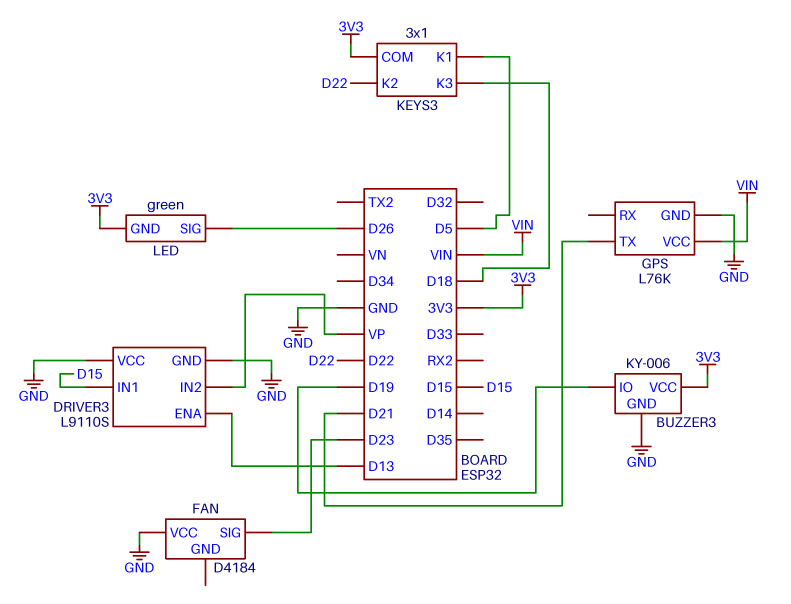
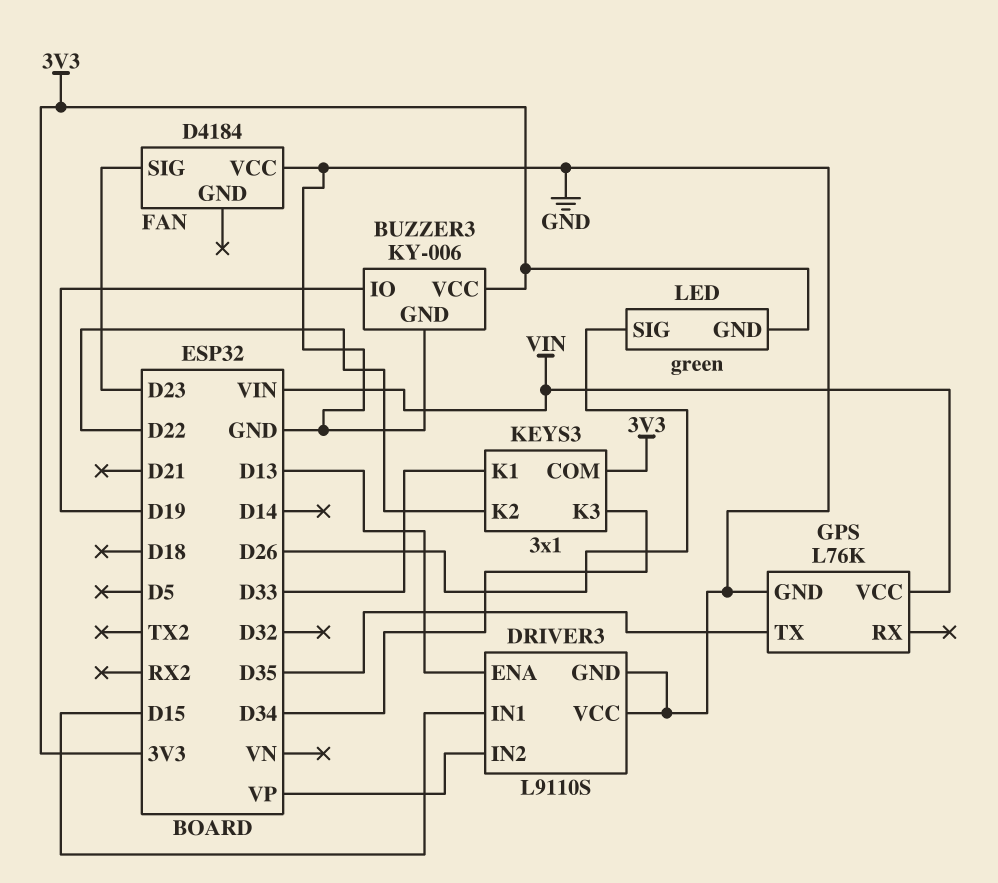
GPS pin TX: D21 -> D35
KEYS3 pin K1: D5 -> D33
KEYS3 pin K3: D18 -> D34

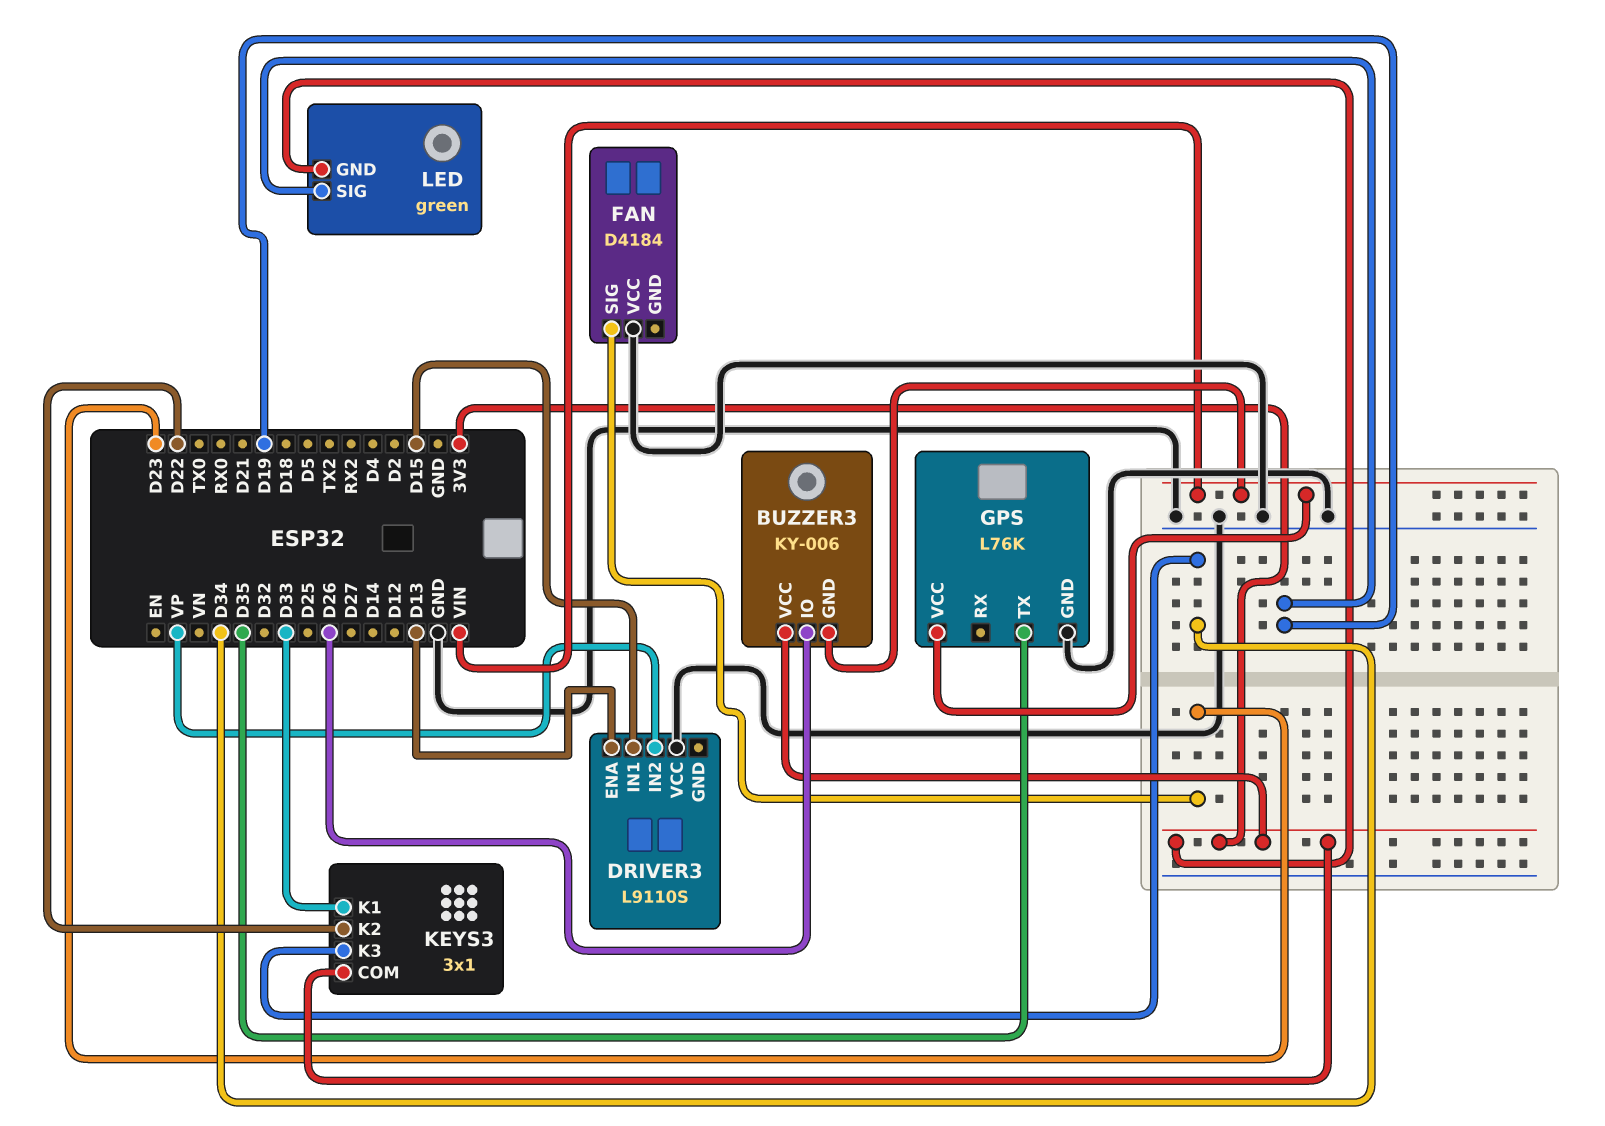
BUZZER3 pin GND: GND -> VIN
BUZZER3 pin IO: D19 -> D26
DRIVER3 pin GND: GND -> none
LED pin SIG: D26 -> D19

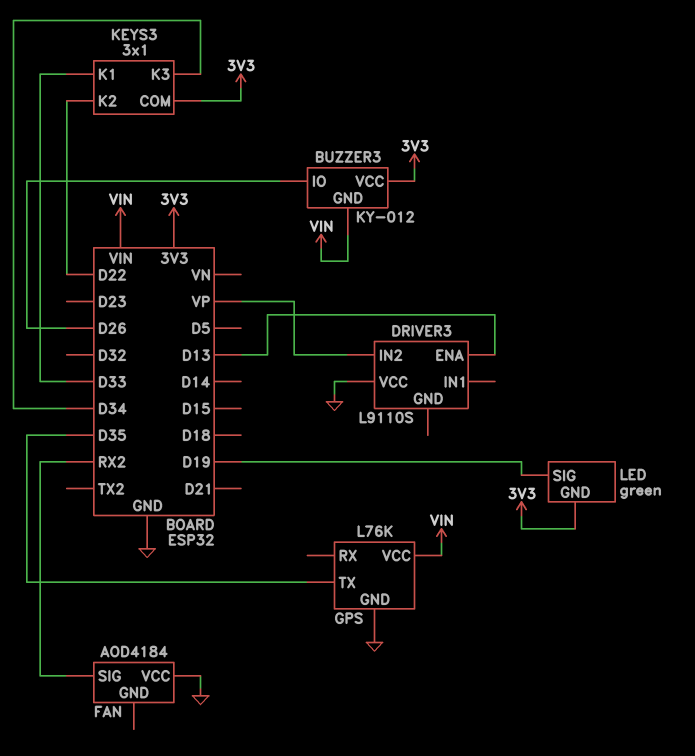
BUZZER3: KY-006 -> KY-012
DRIVER3 pin IN1: D15 -> none
FAN: D4184 -> AOD4184
FAN pin SIG: D23 -> RX2

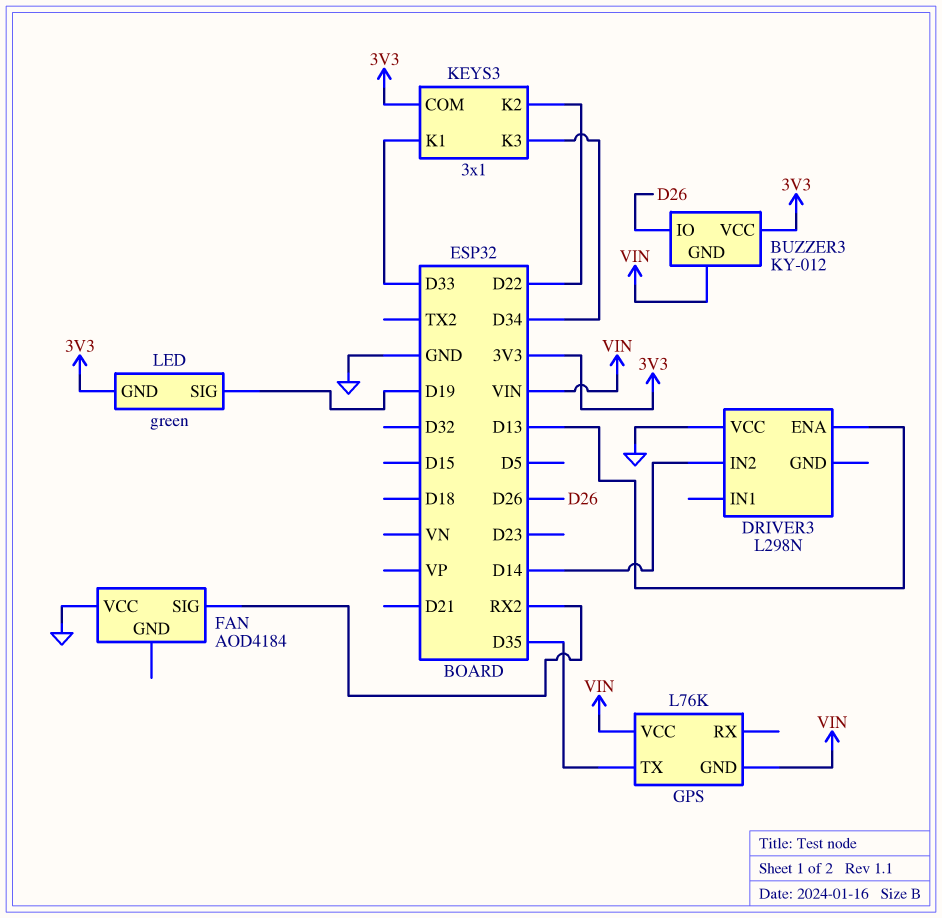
DRIVER3: L9110S -> L298N
DRIVER3 pin IN2: VP -> D14
GPS pin GND: GND -> VIN

